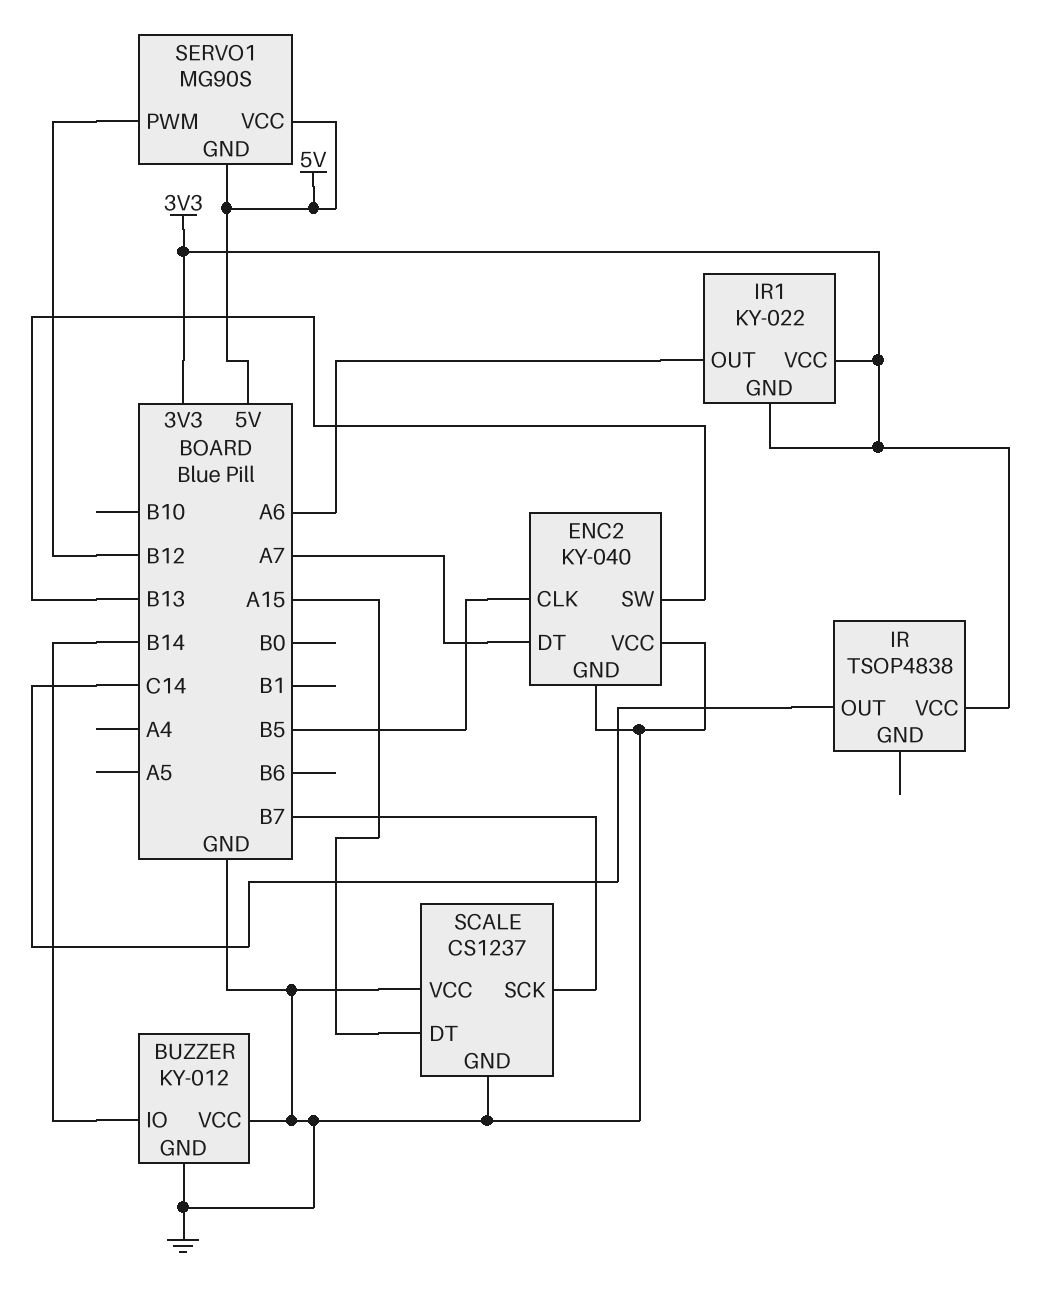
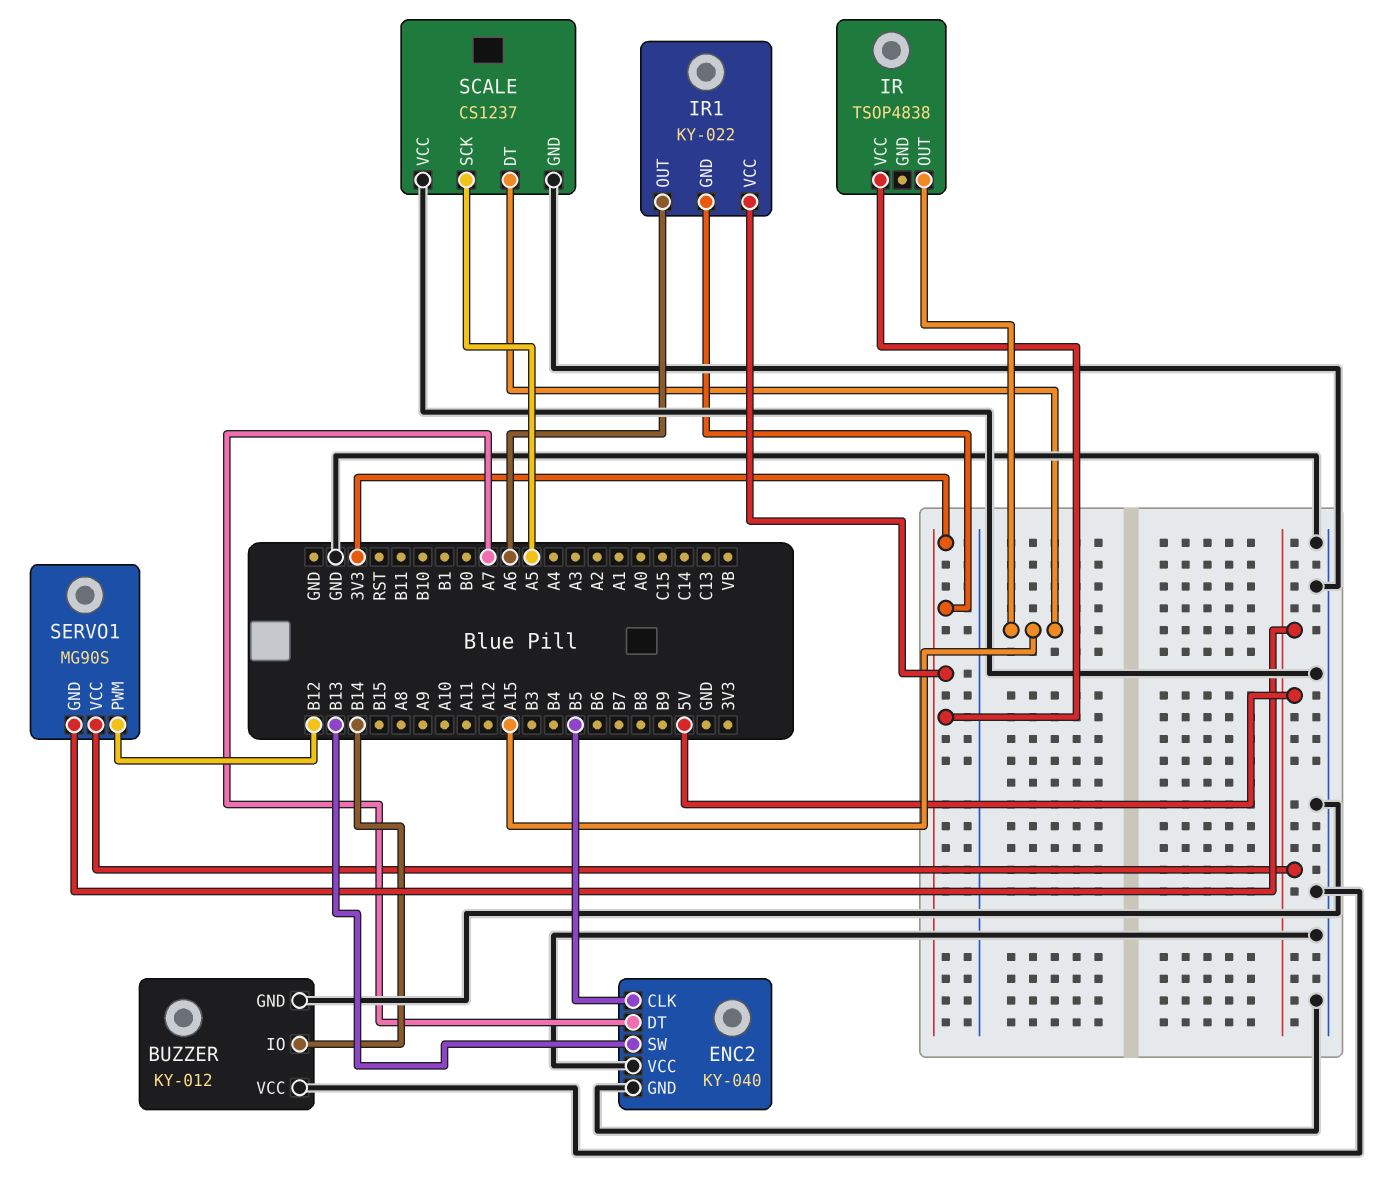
IR pin OUT: C14 -> A15
SCALE pin SCK: B7 -> A5

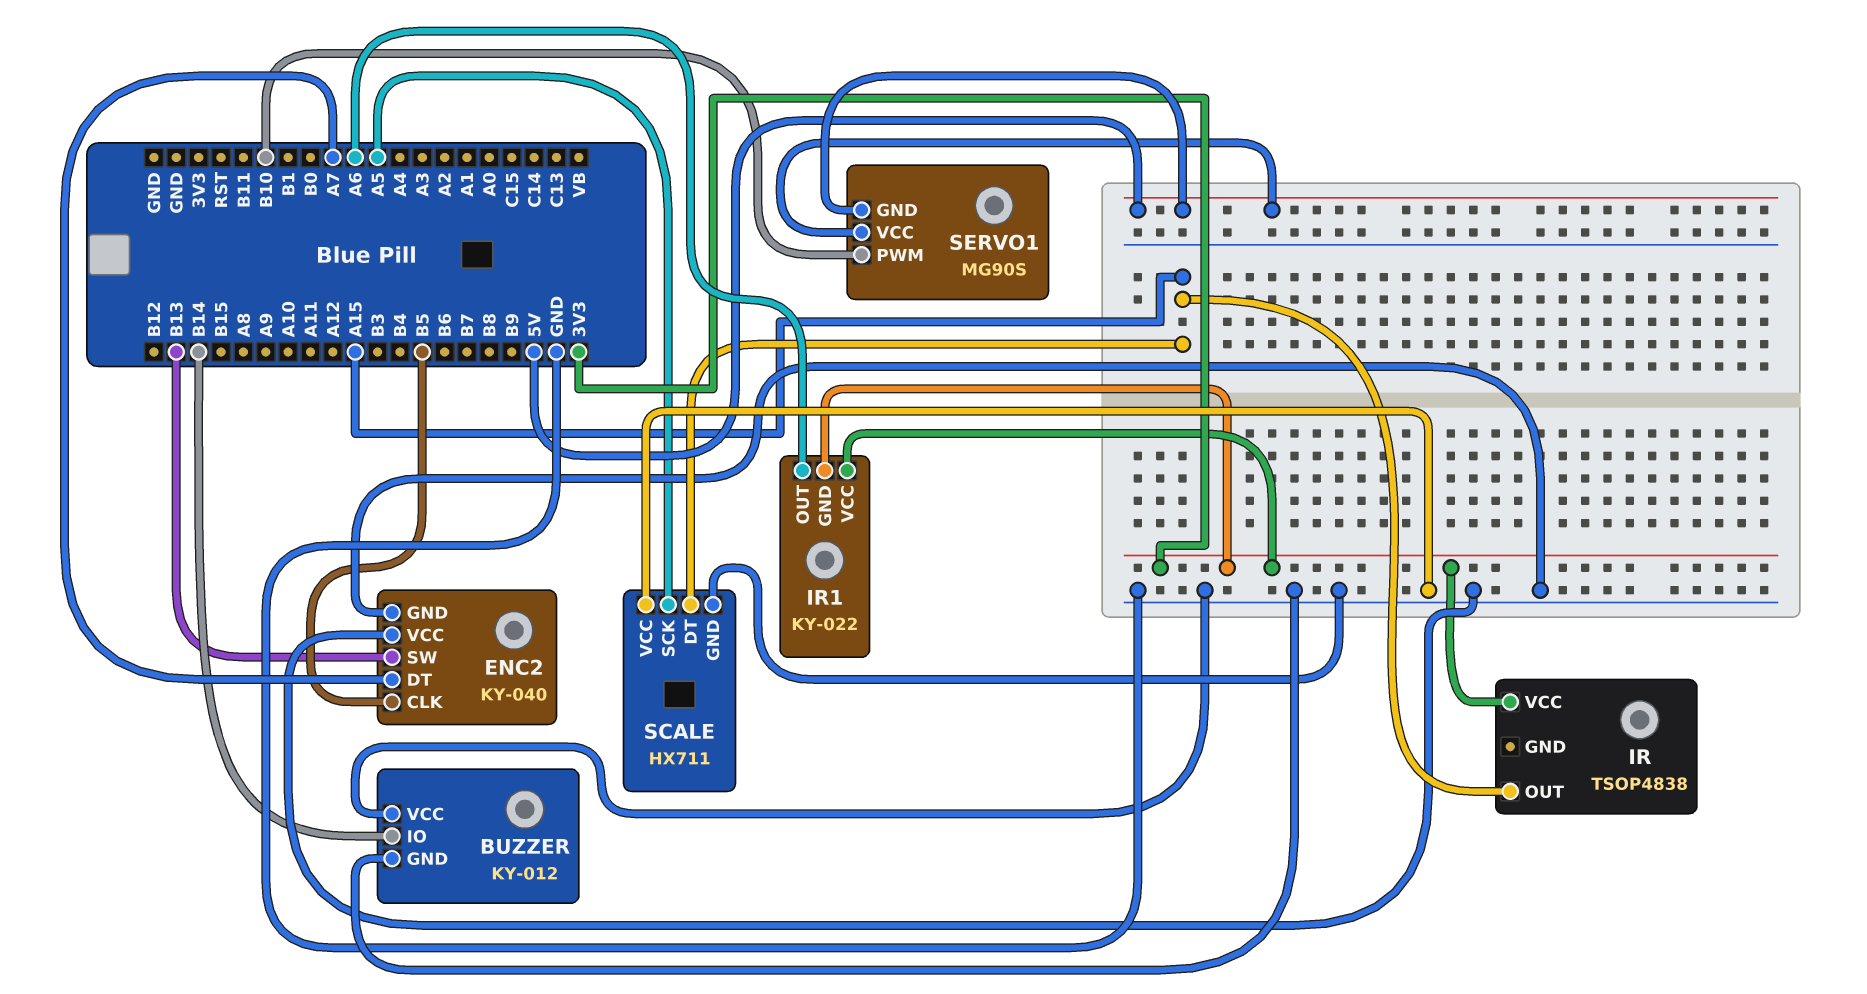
SCALE: CS1237 -> HX711
SERVO1 pin PWM: B12 -> B10

